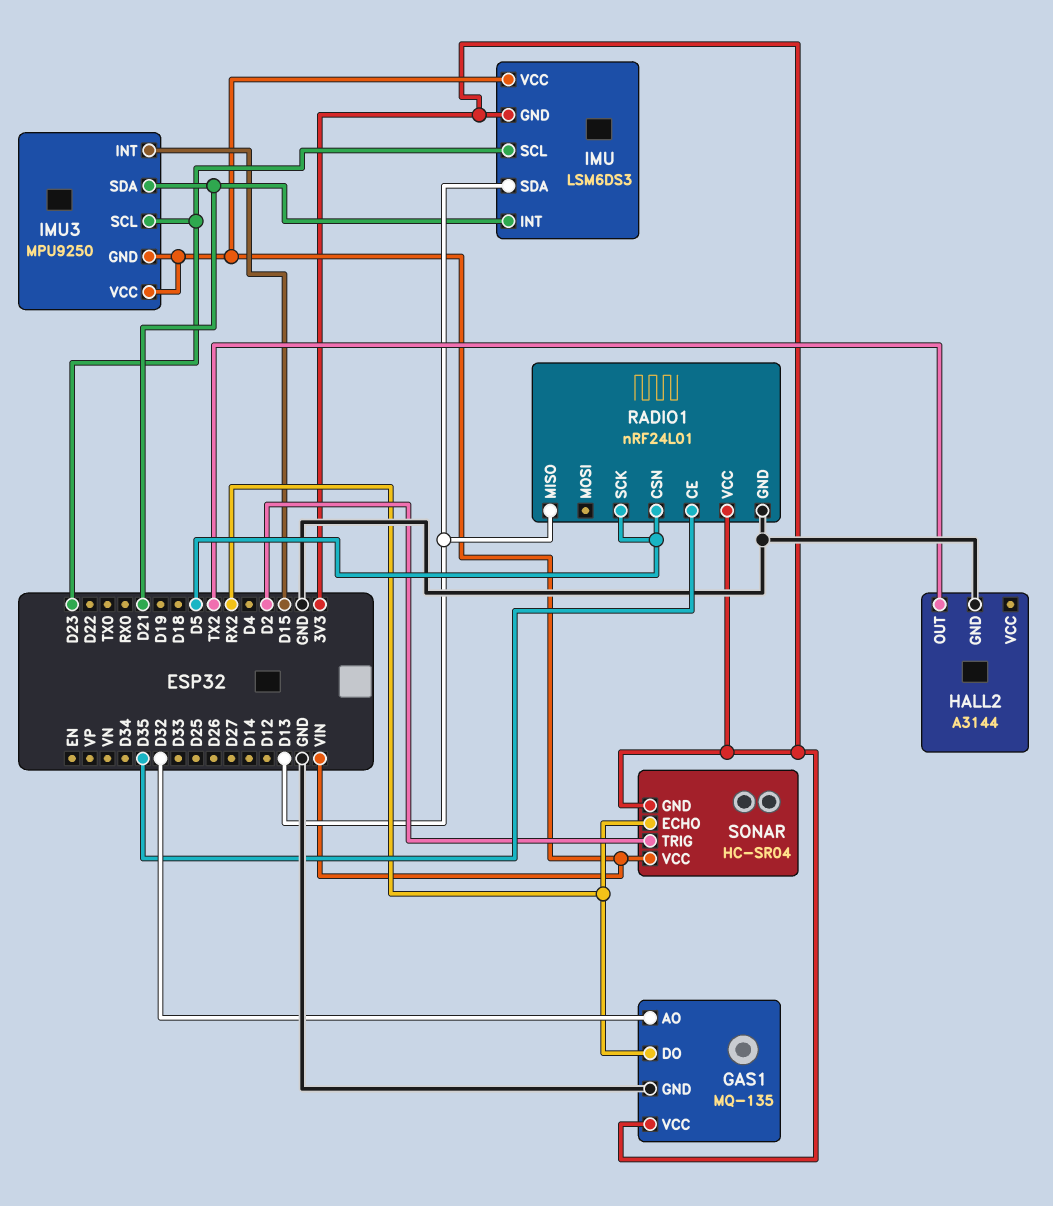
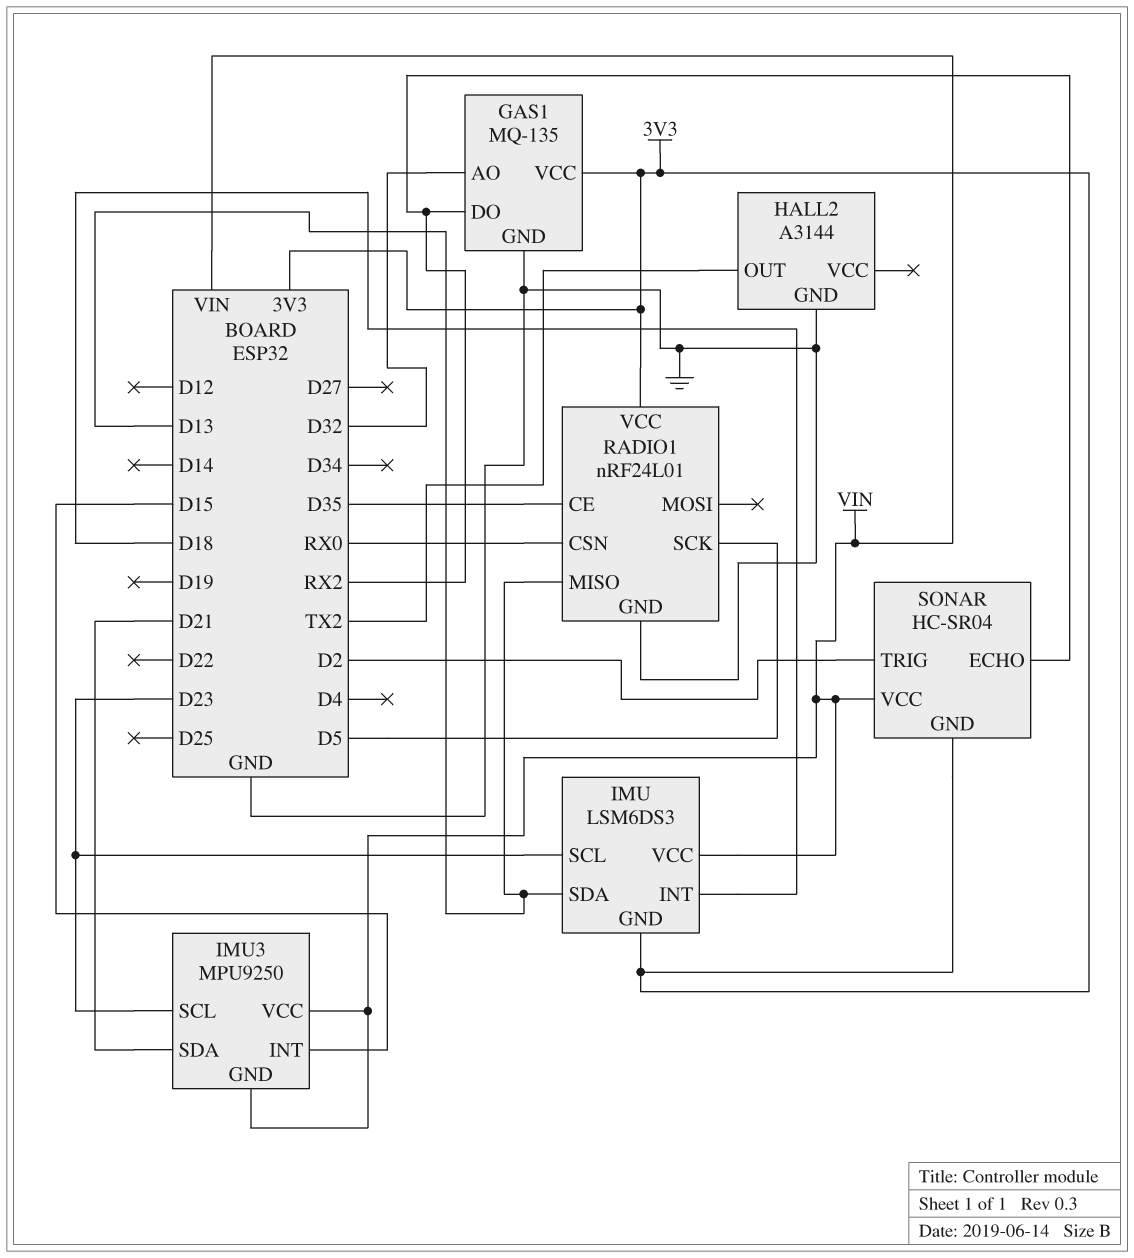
IMU pin INT: D21 -> D18
RADIO1 pin CSN: D5 -> RX0

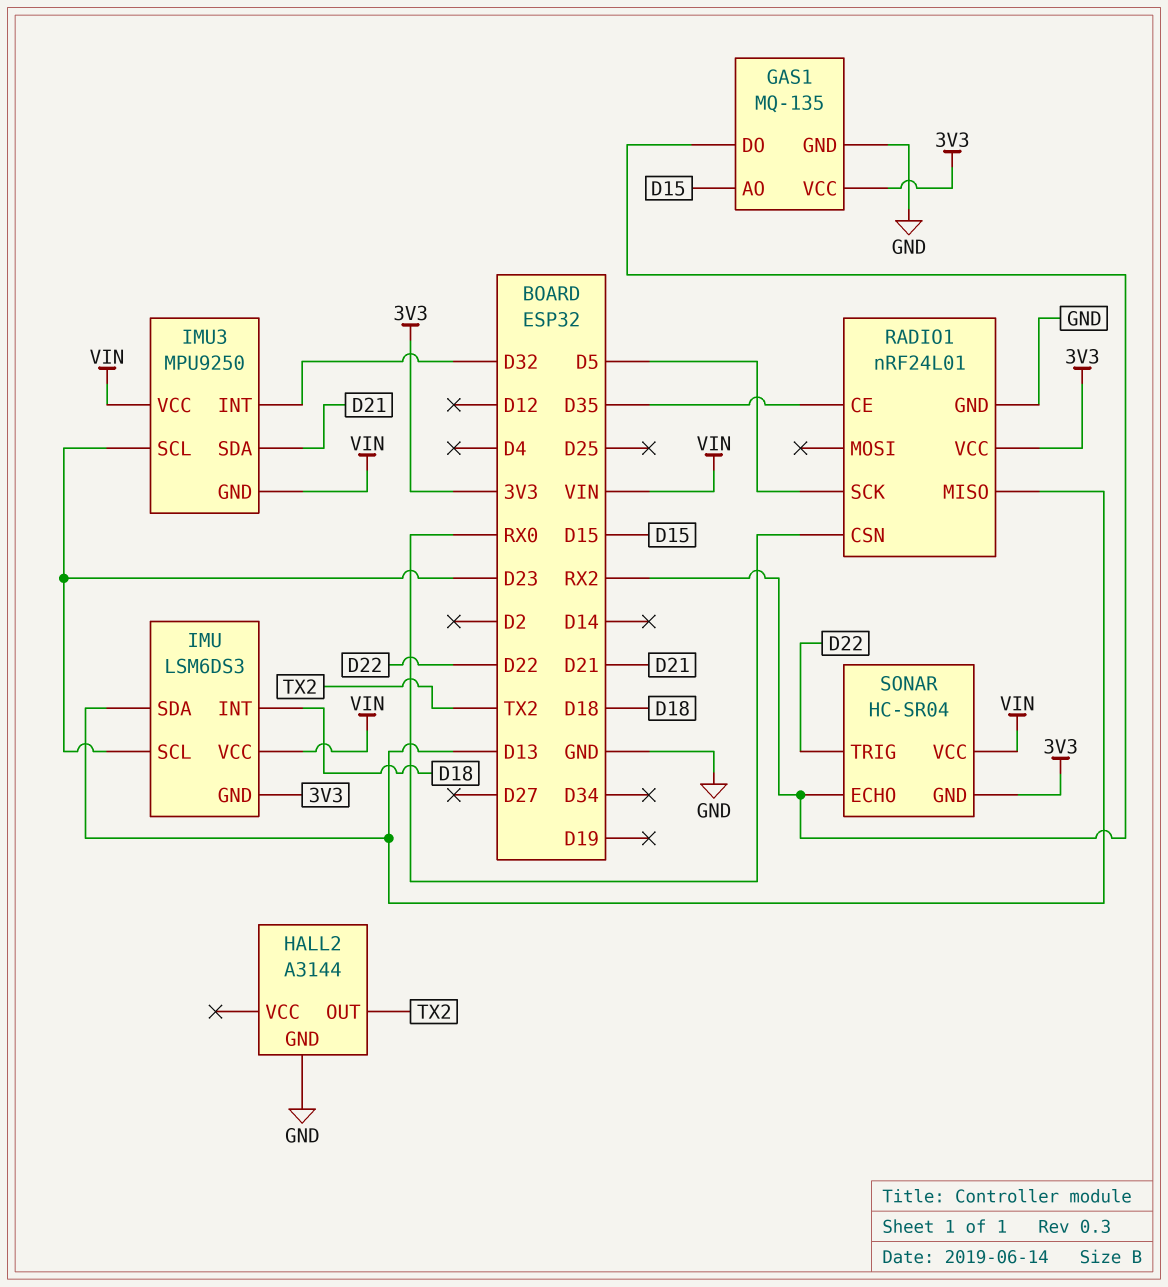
GAS1 pin AO: D32 -> D15
IMU3 pin INT: D15 -> D32
SONAR pin TRIG: D2 -> D22

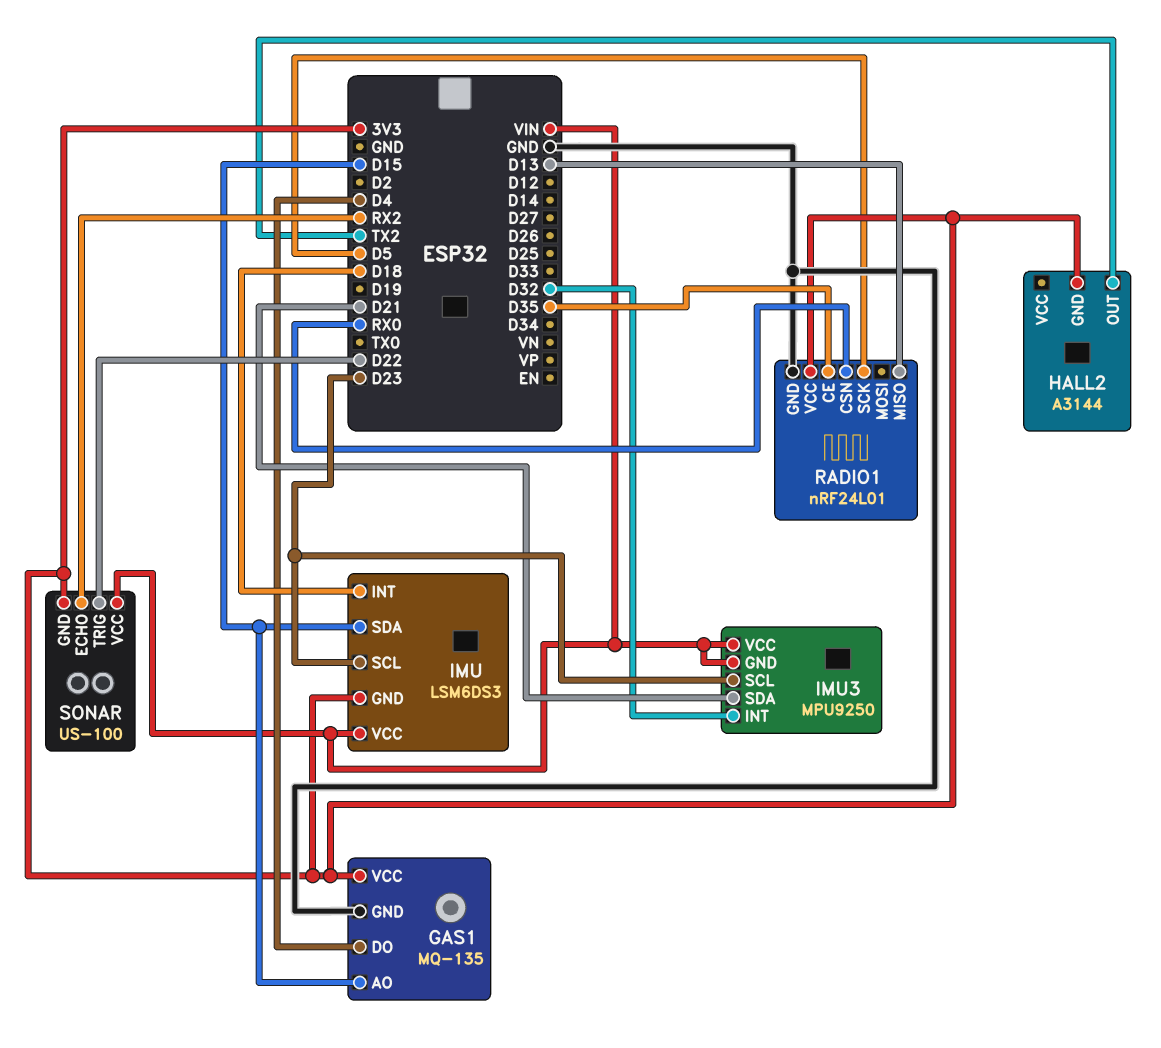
GAS1 pin DO: RX2 -> D4
HALL2 pin GND: GND -> 3V3
IMU pin SDA: D13 -> D15
SONAR: HC-SR04 -> US-100

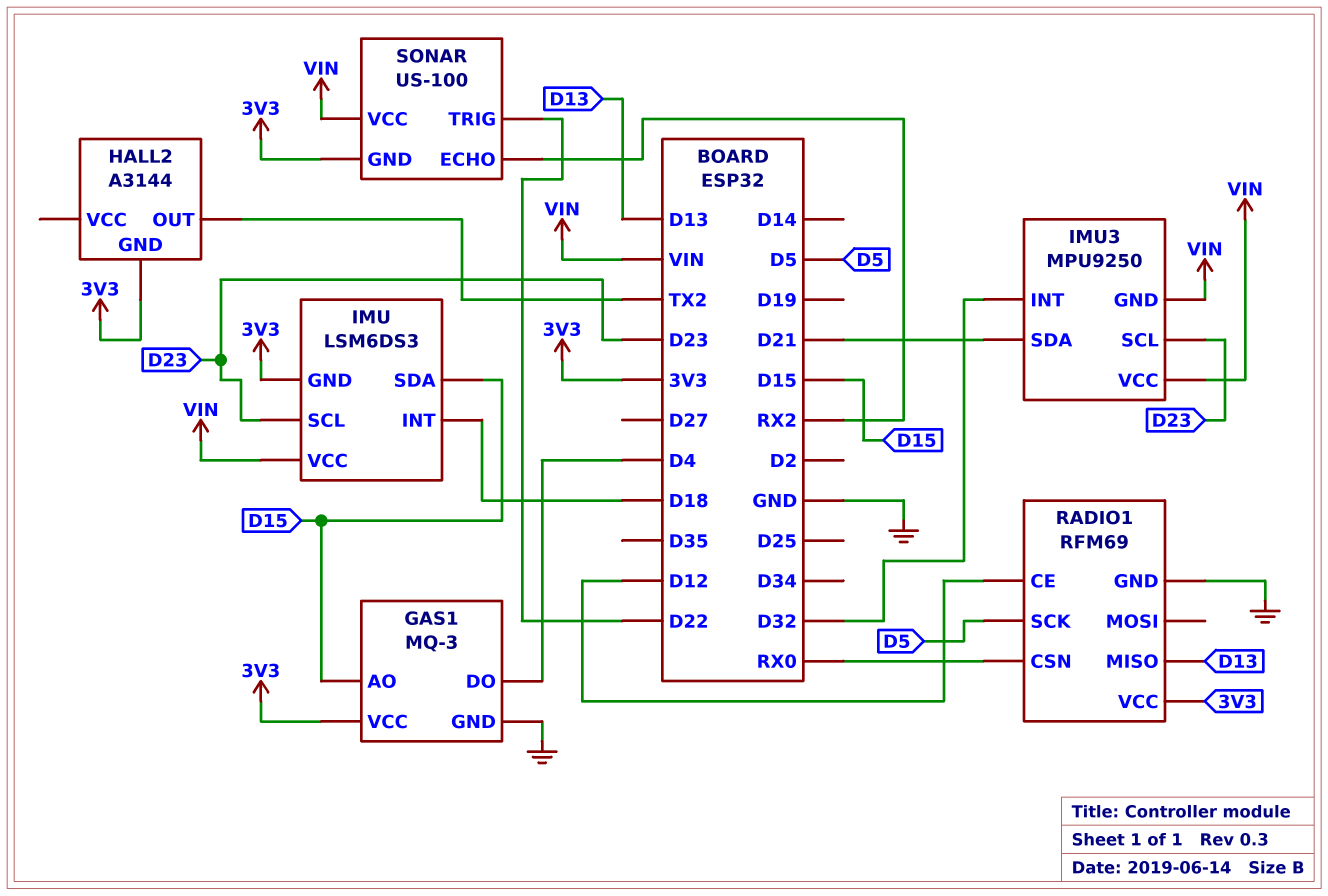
GAS1: MQ-135 -> MQ-3
RADIO1: nRF24L01 -> RFM69
RADIO1 pin CE: D35 -> D12

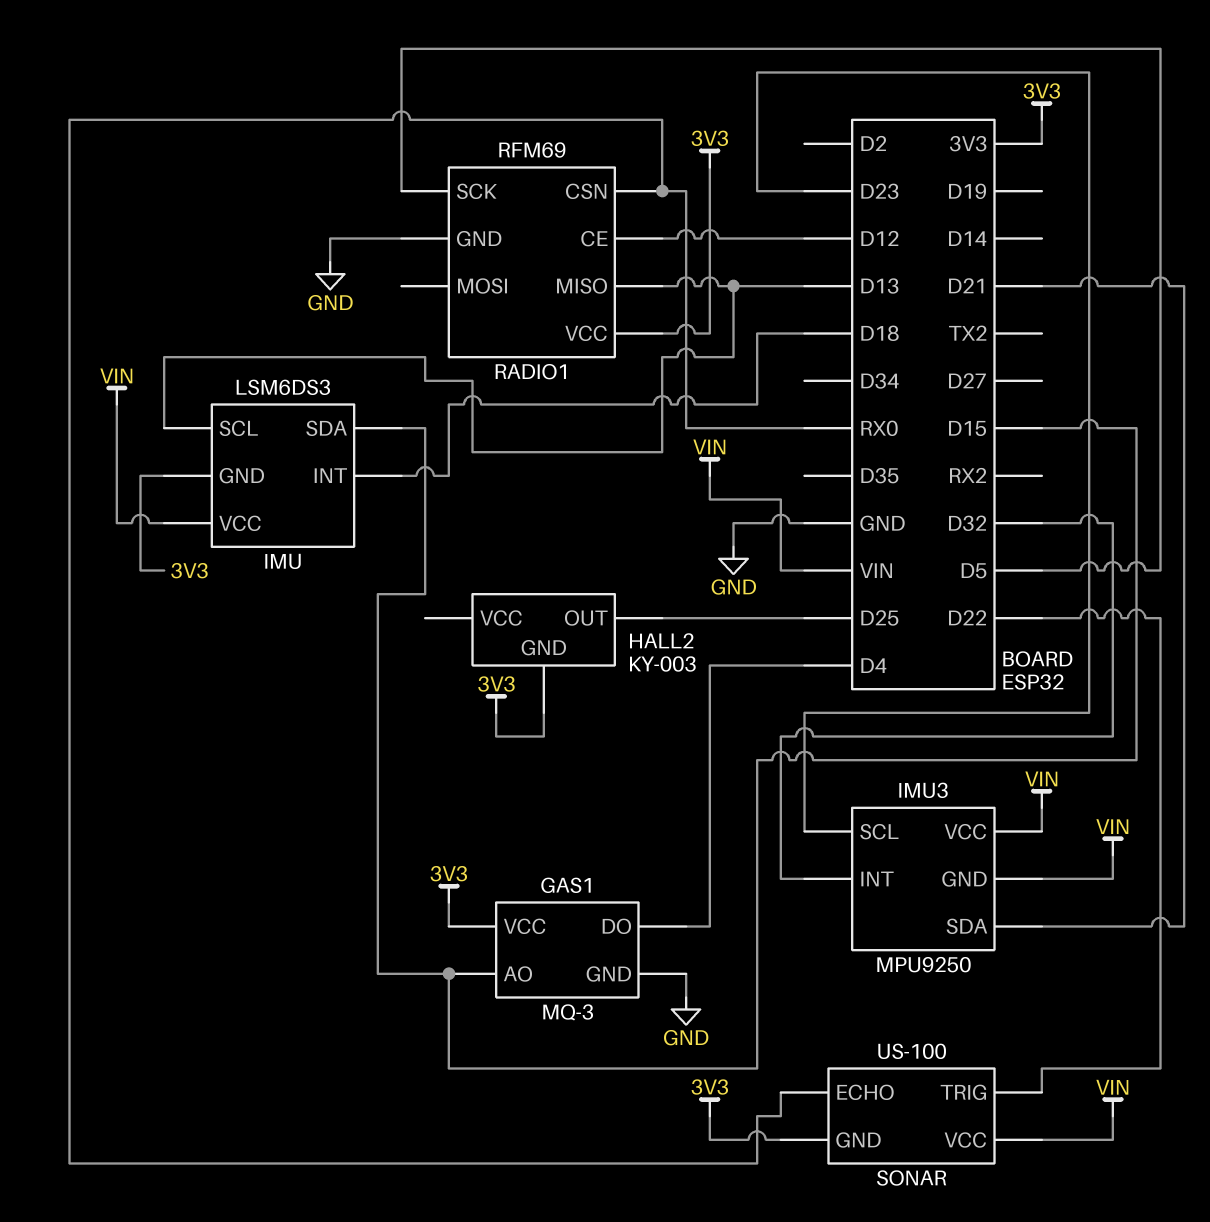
HALL2: A3144 -> KY-003
HALL2 pin OUT: TX2 -> D25
IMU pin SCL: D23 -> D13
SONAR pin ECHO: RX2 -> RX0

